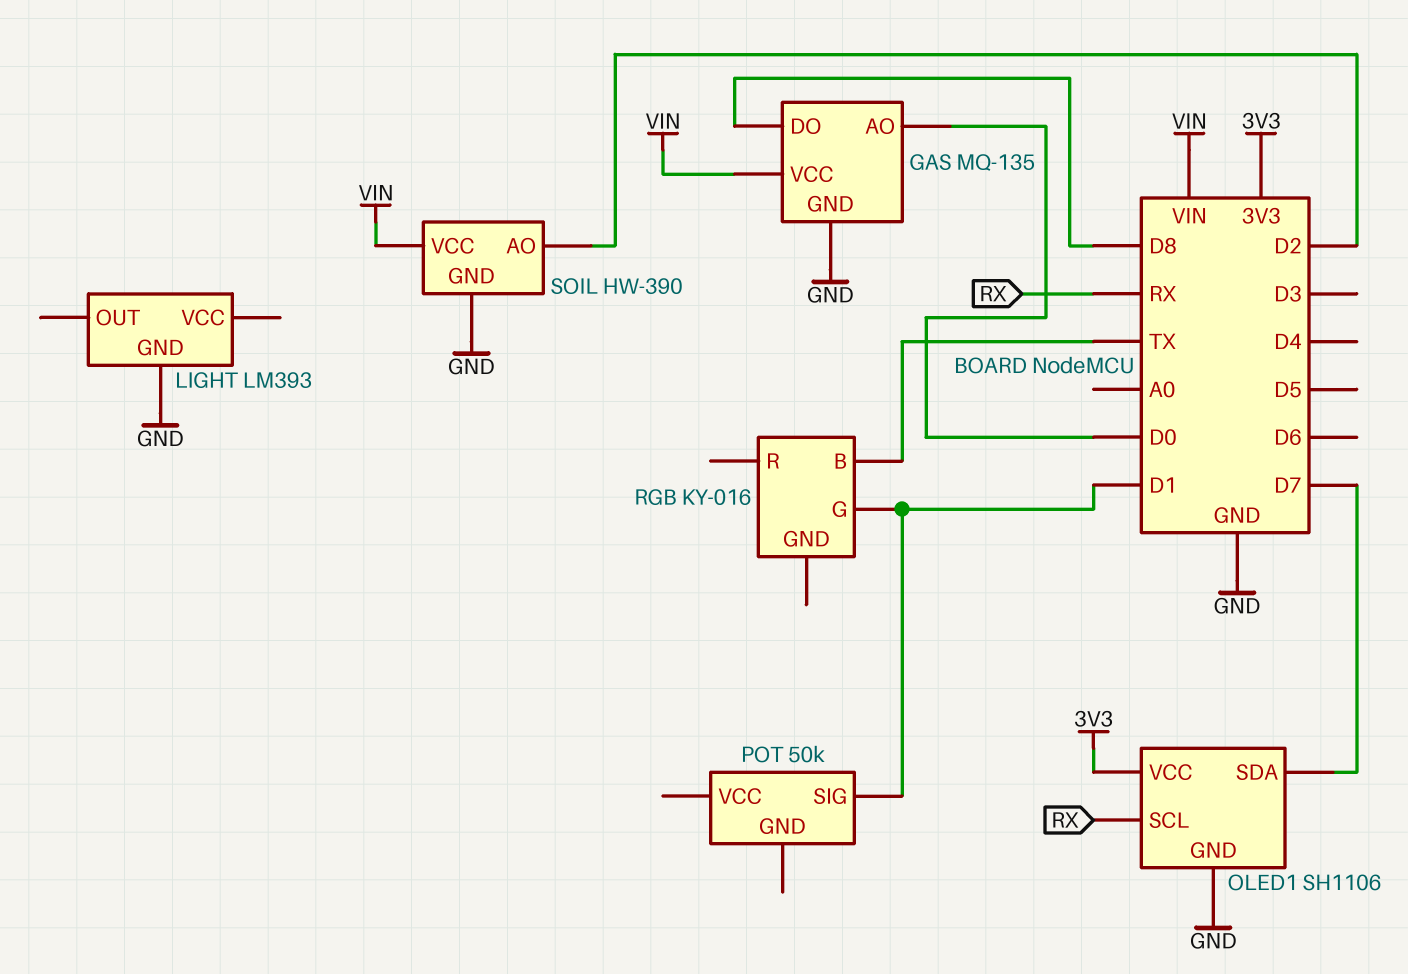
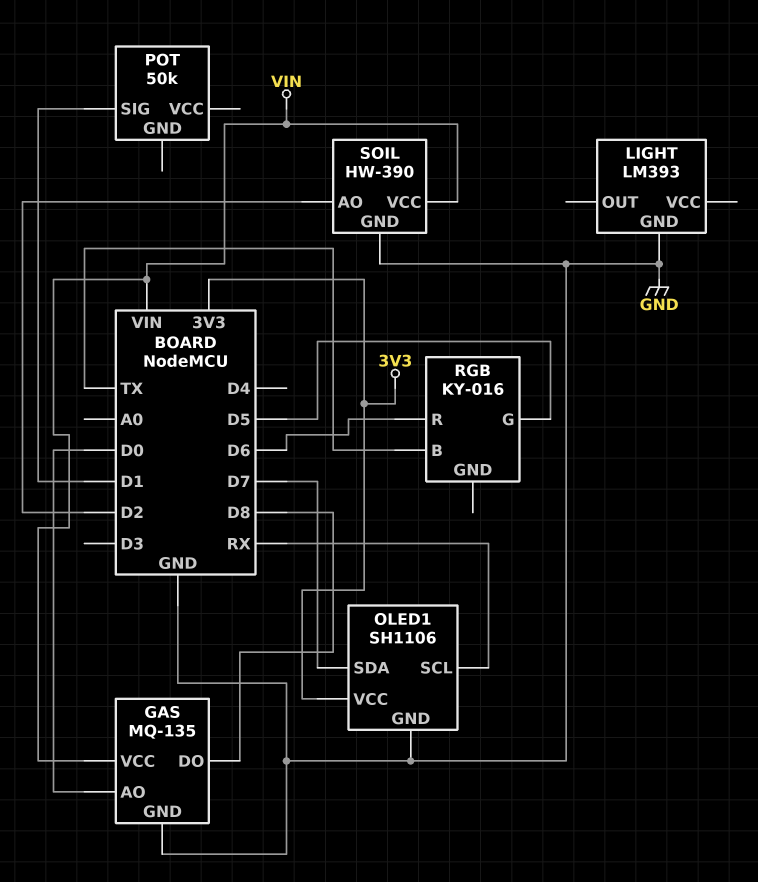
RGB pin G: D1 -> D5
RGB pin R: none -> D6

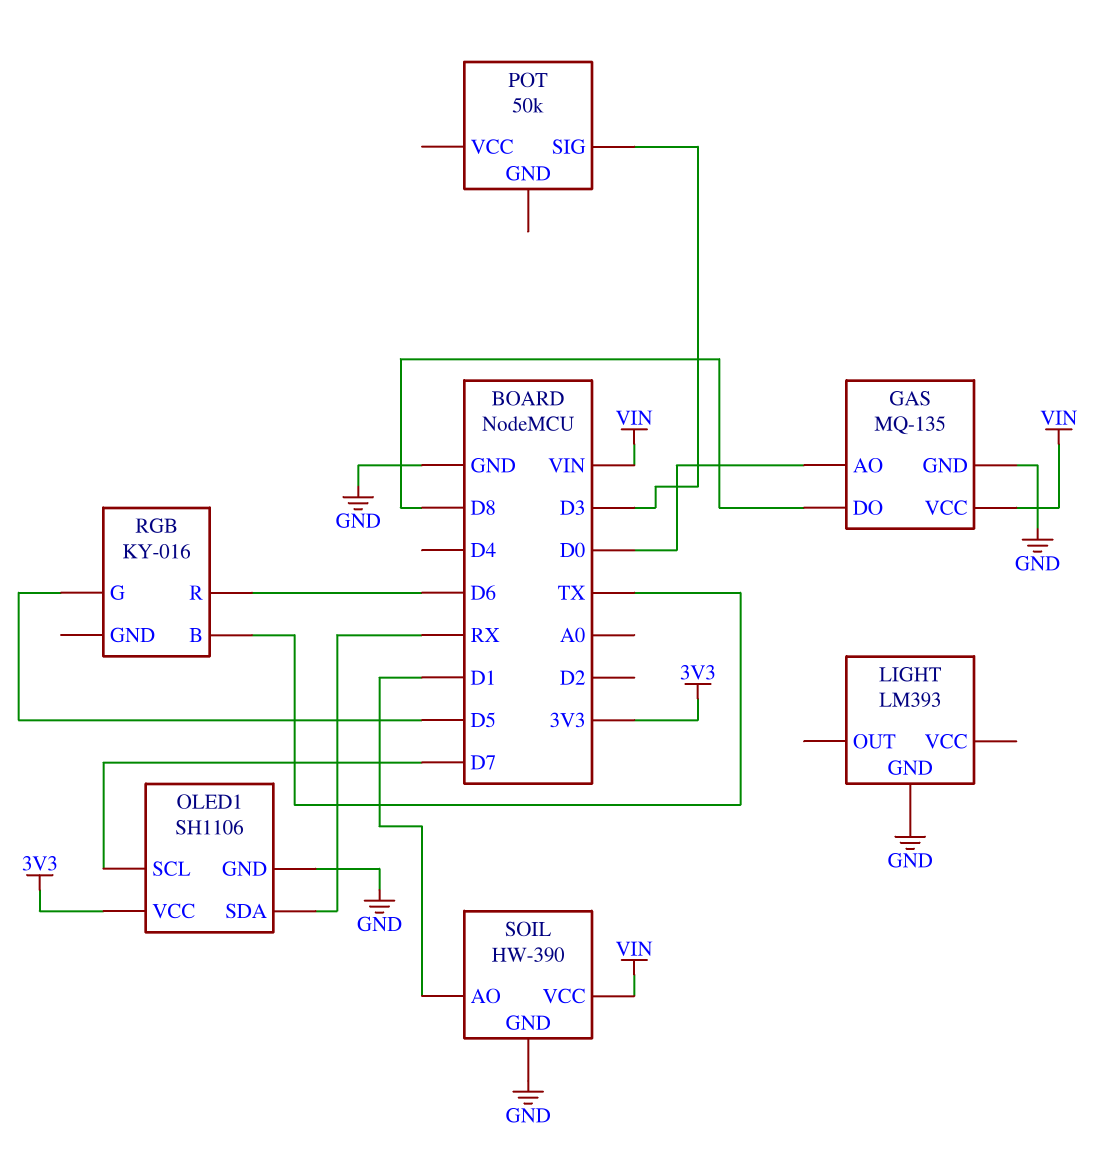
OLED1 pin SCL: RX -> D7
OLED1 pin SDA: D7 -> RX
POT pin SIG: D1 -> D3
SOIL pin AO: D2 -> D1

